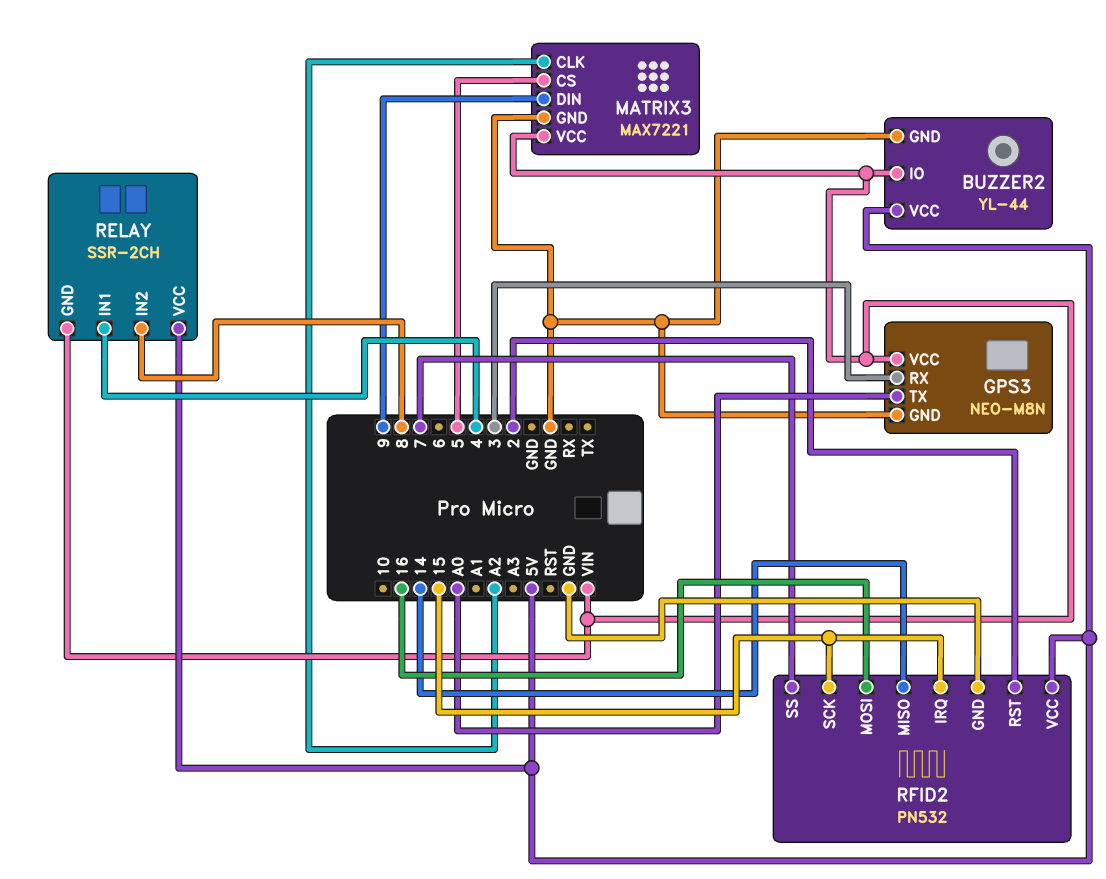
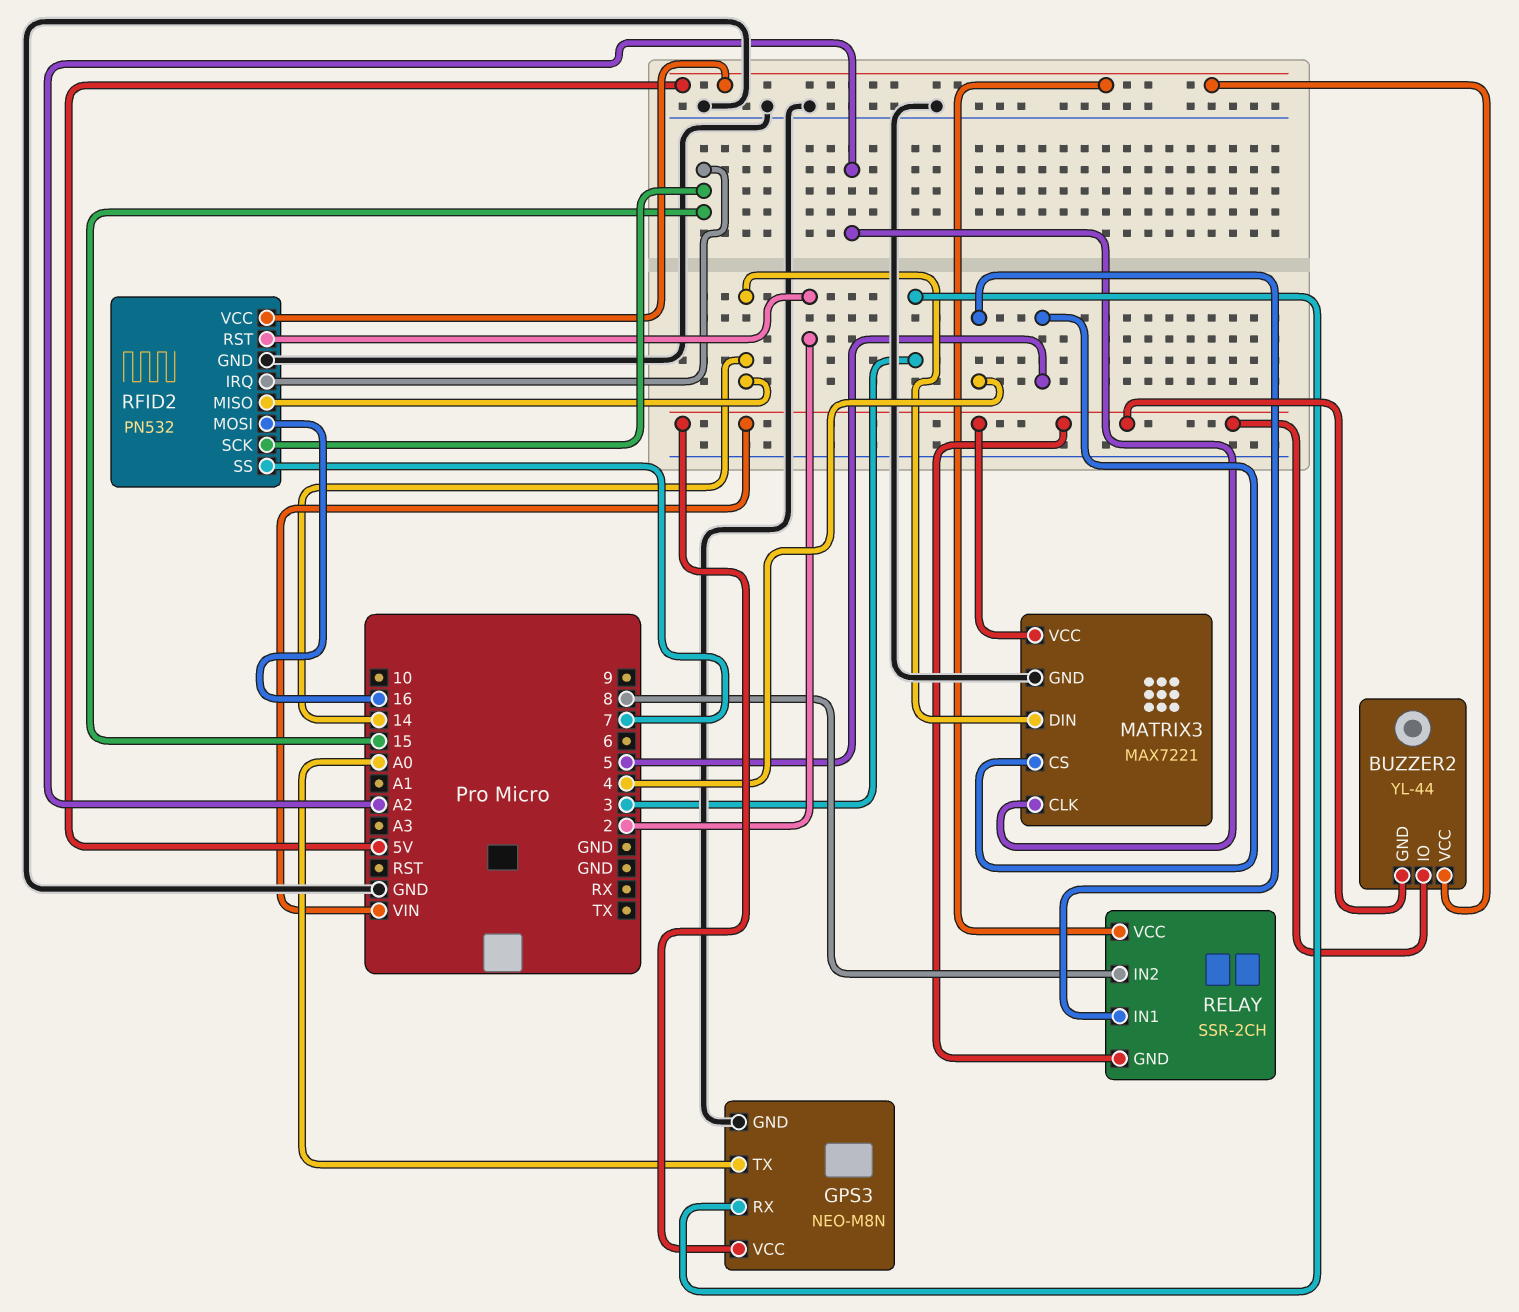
BUZZER2 pin GND: GND -> VIN
MATRIX3 pin DIN: 9 -> 14

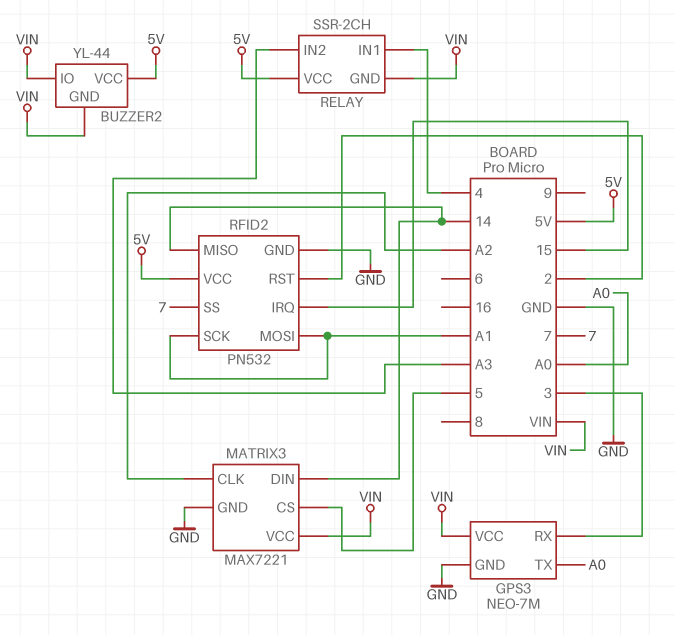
GPS3: NEO-M8N -> NEO-7M
RELAY pin IN2: 8 -> A3
RFID2 pin MOSI: 16 -> A1
RFID2 pin SCK: 15 -> A1

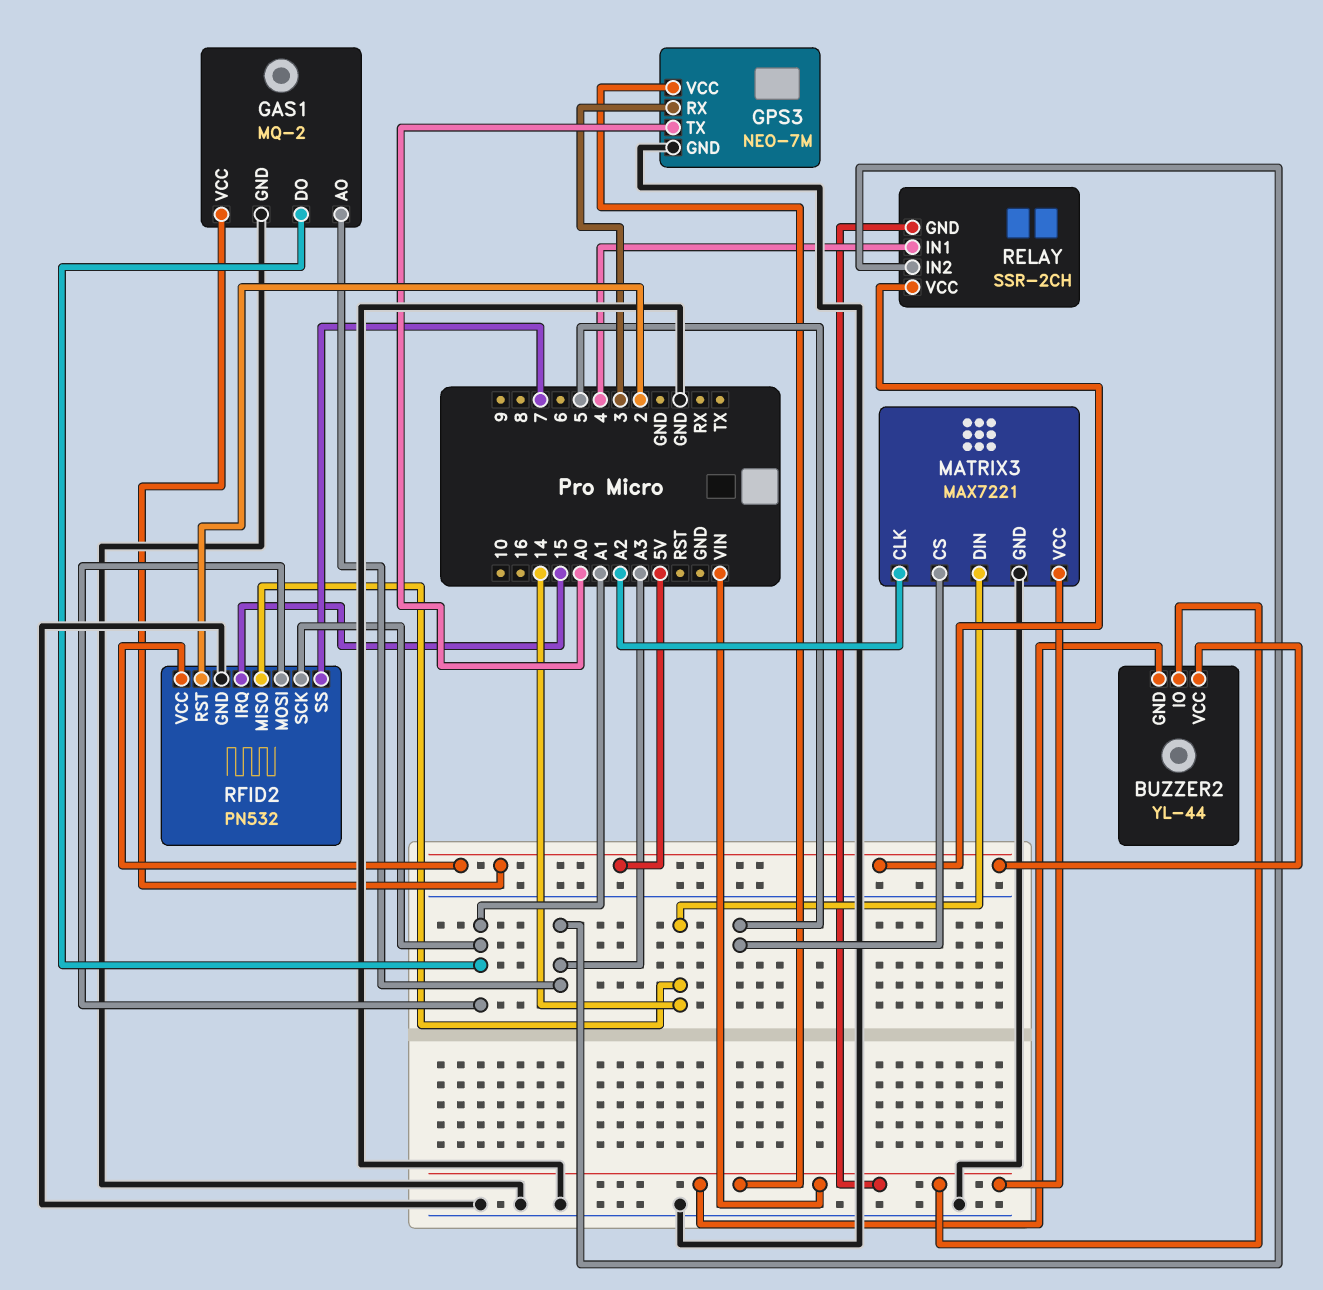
GAS1: none -> MQ-2
GAS1 pin AO: none -> A3
GAS1 pin DO: none -> A1
GAS1 pin GND: none -> GND
GAS1 pin VCC: none -> 5V

